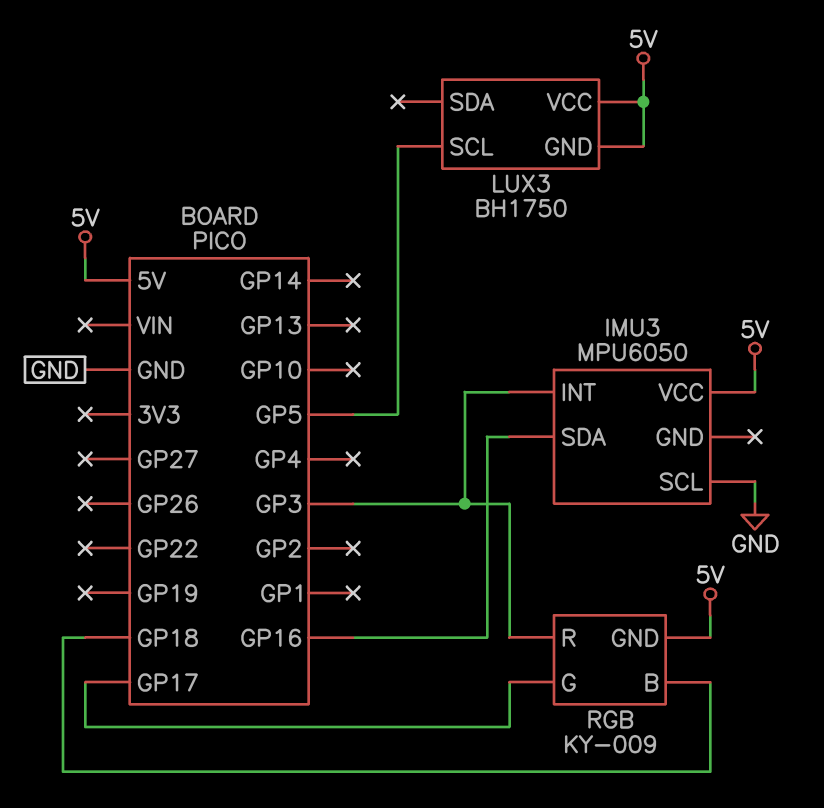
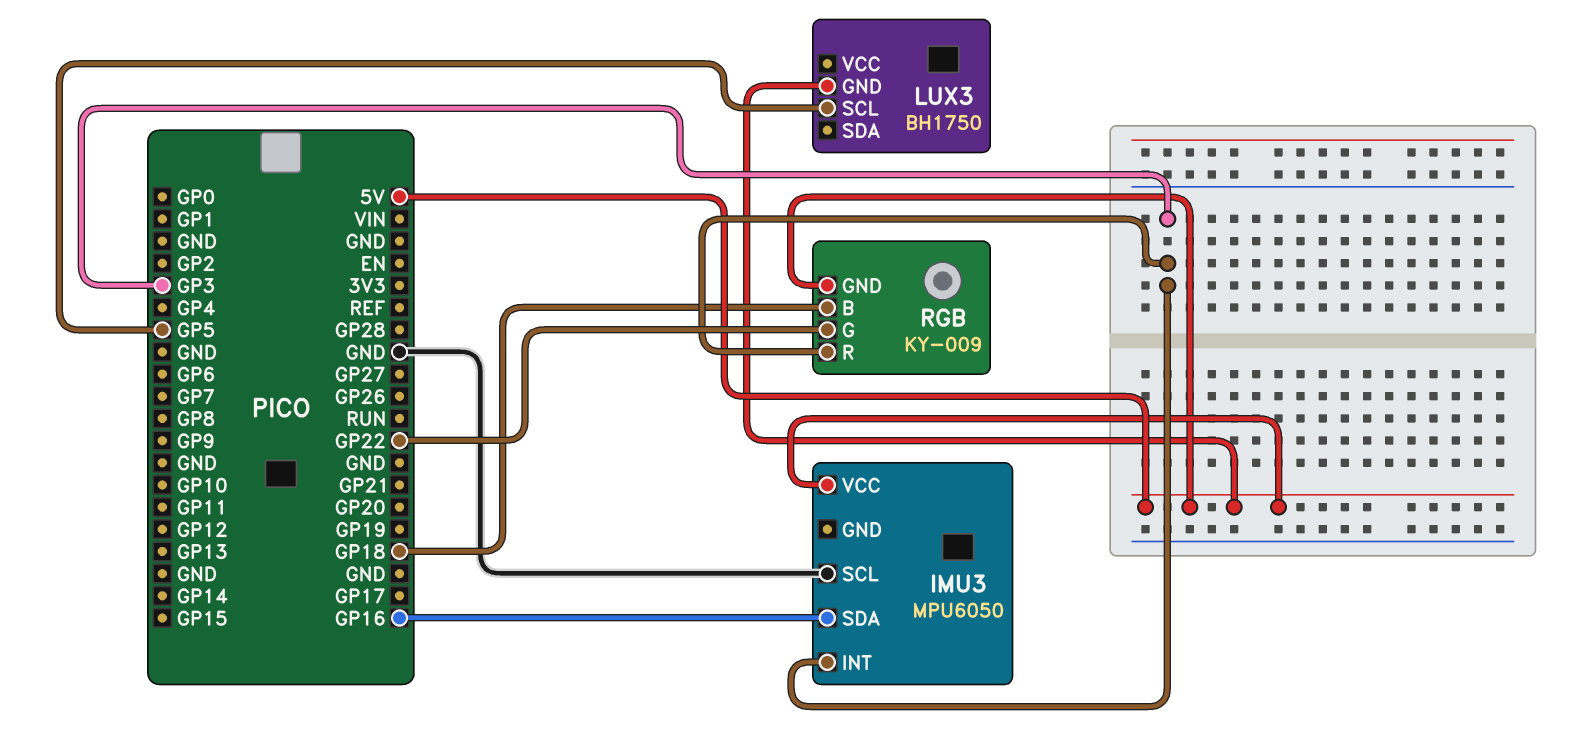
LUX3 pin VCC: 5V -> none
RGB pin G: GP17 -> GP22

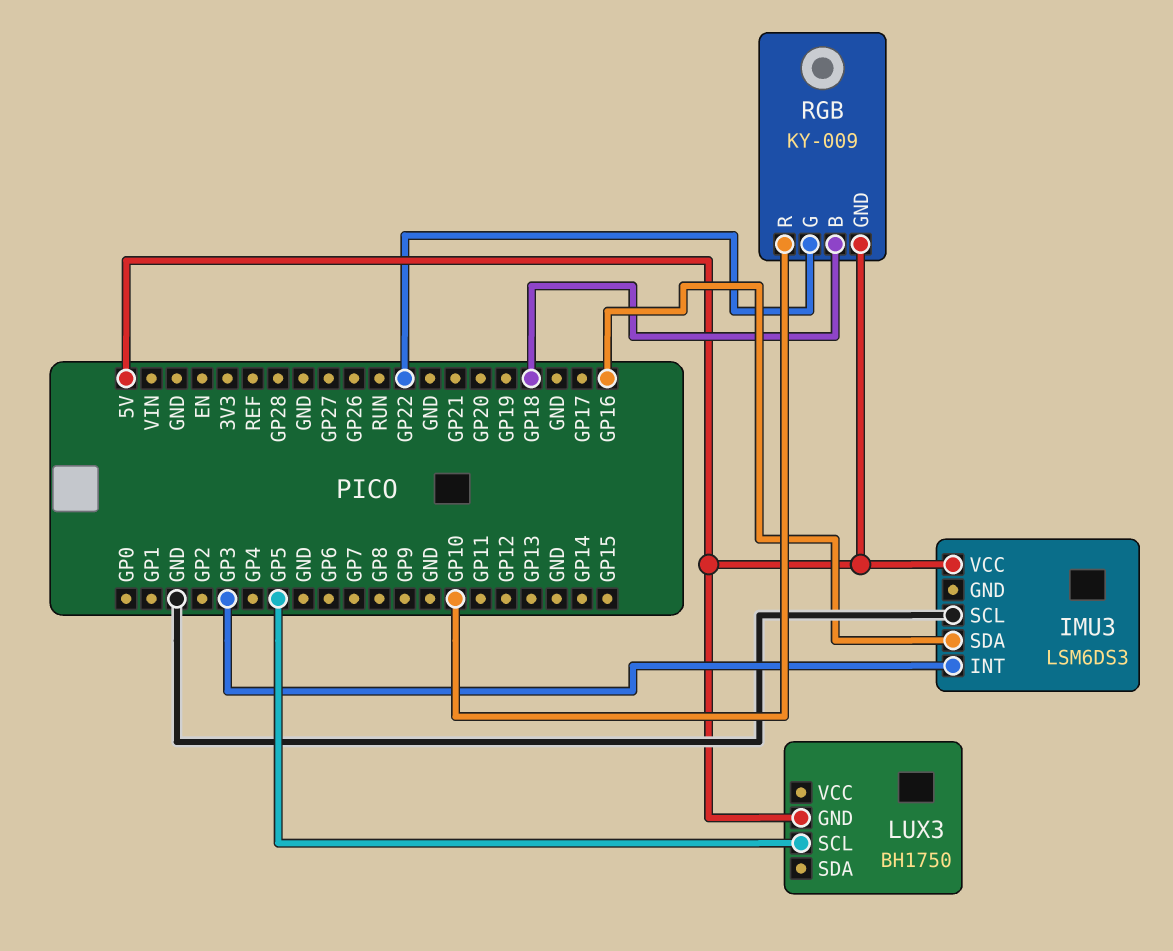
IMU3: MPU6050 -> LSM6DS3
RGB pin R: GP3 -> GP10

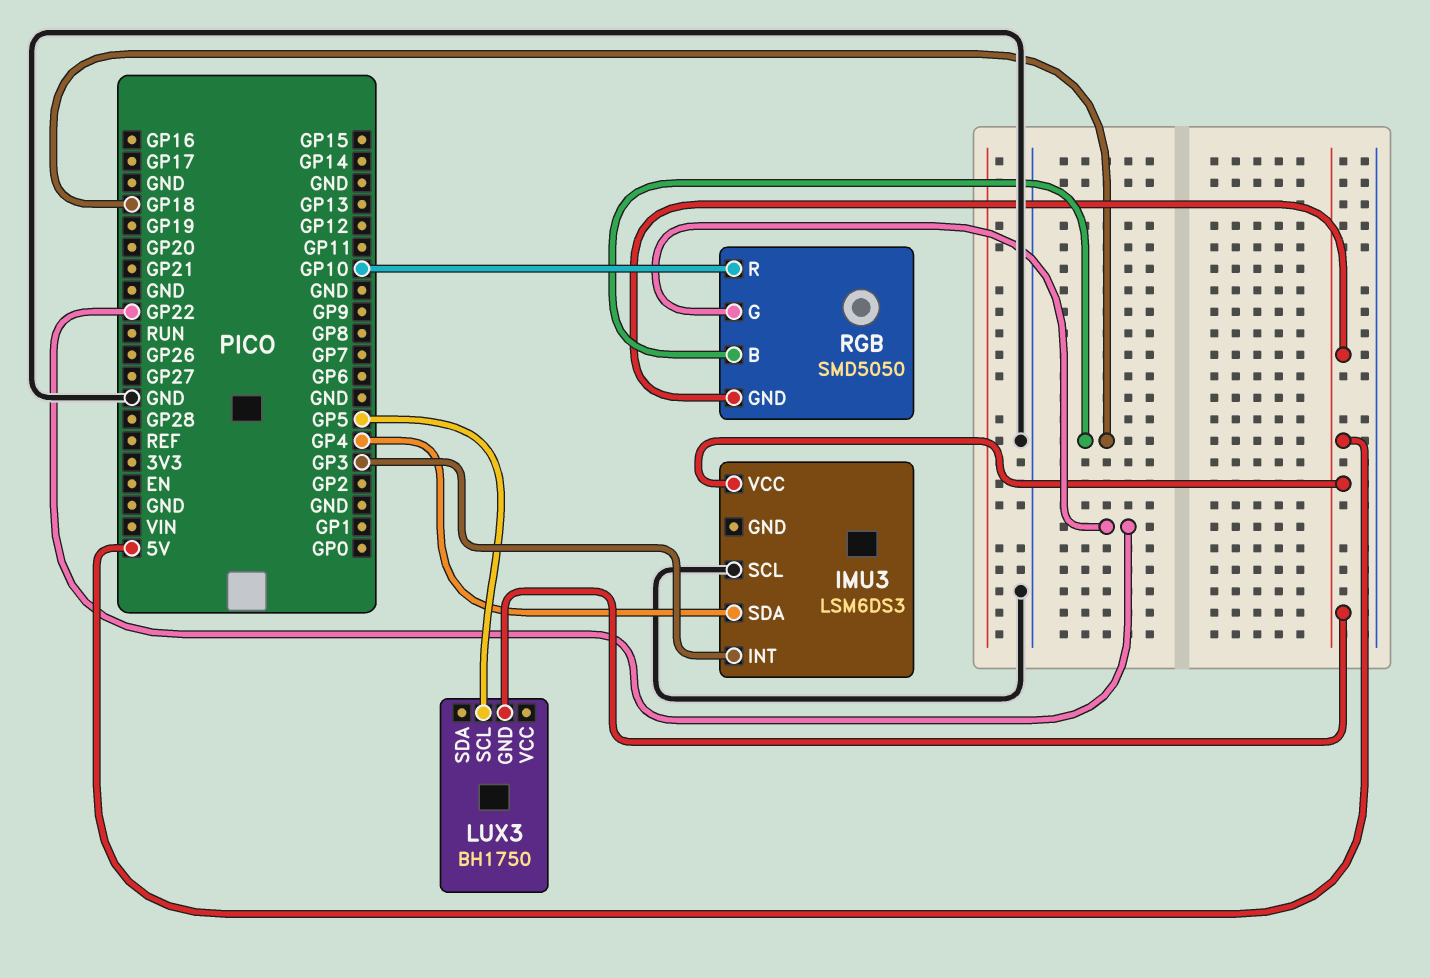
IMU3 pin SDA: GP16 -> GP4
RGB: KY-009 -> SMD5050

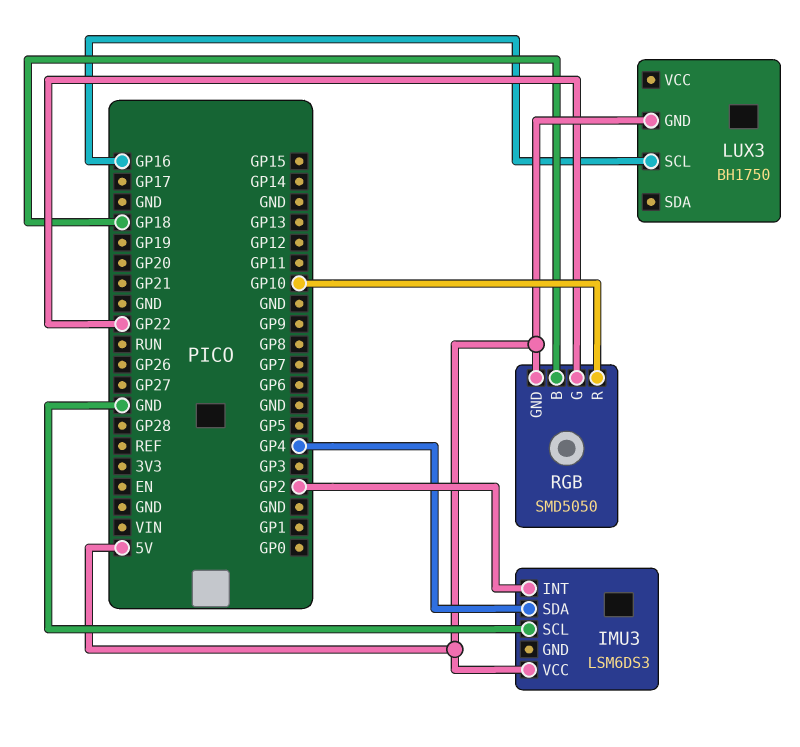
IMU3 pin INT: GP3 -> GP2
LUX3 pin SCL: GP5 -> GP16

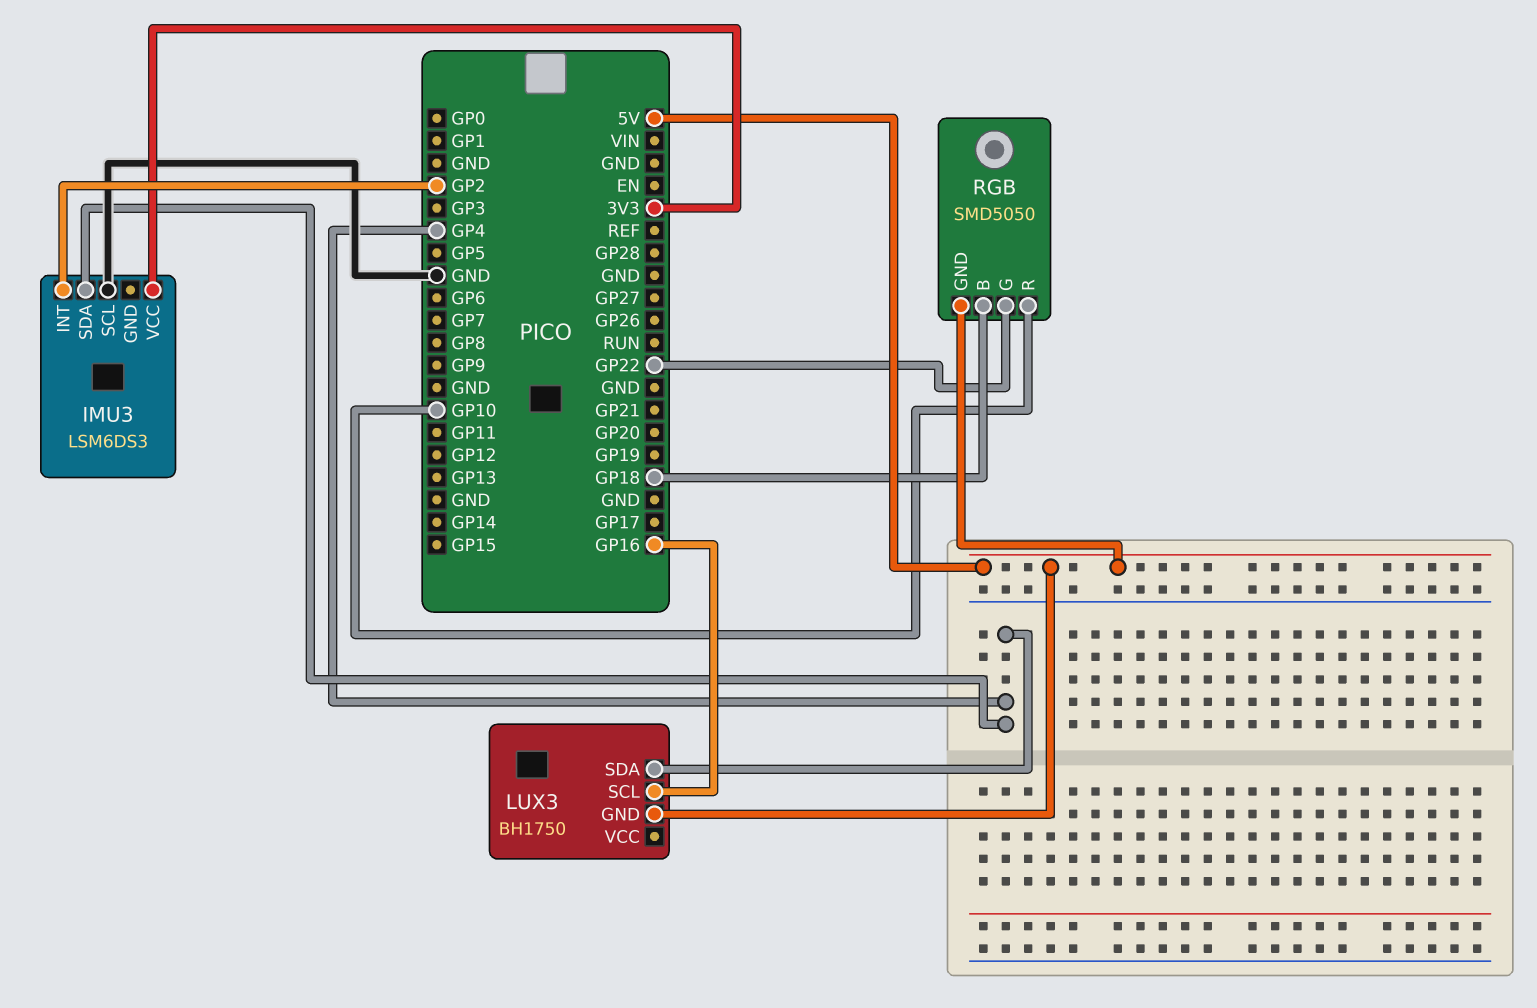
IMU3 pin VCC: 5V -> 3V3
LUX3 pin SDA: none -> GP4

